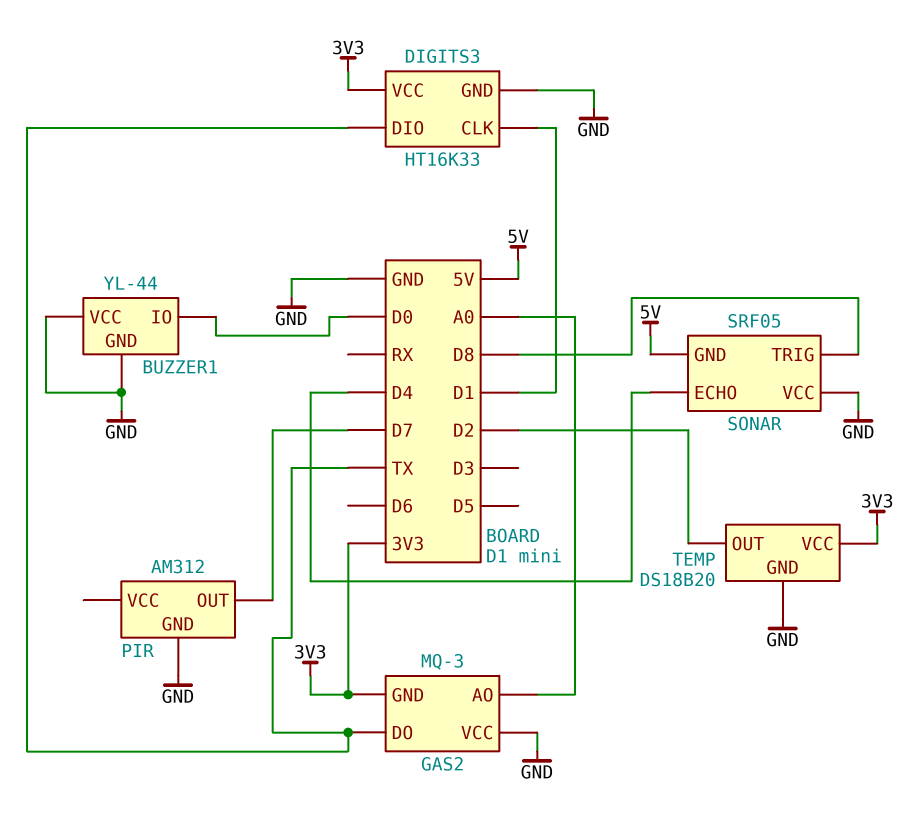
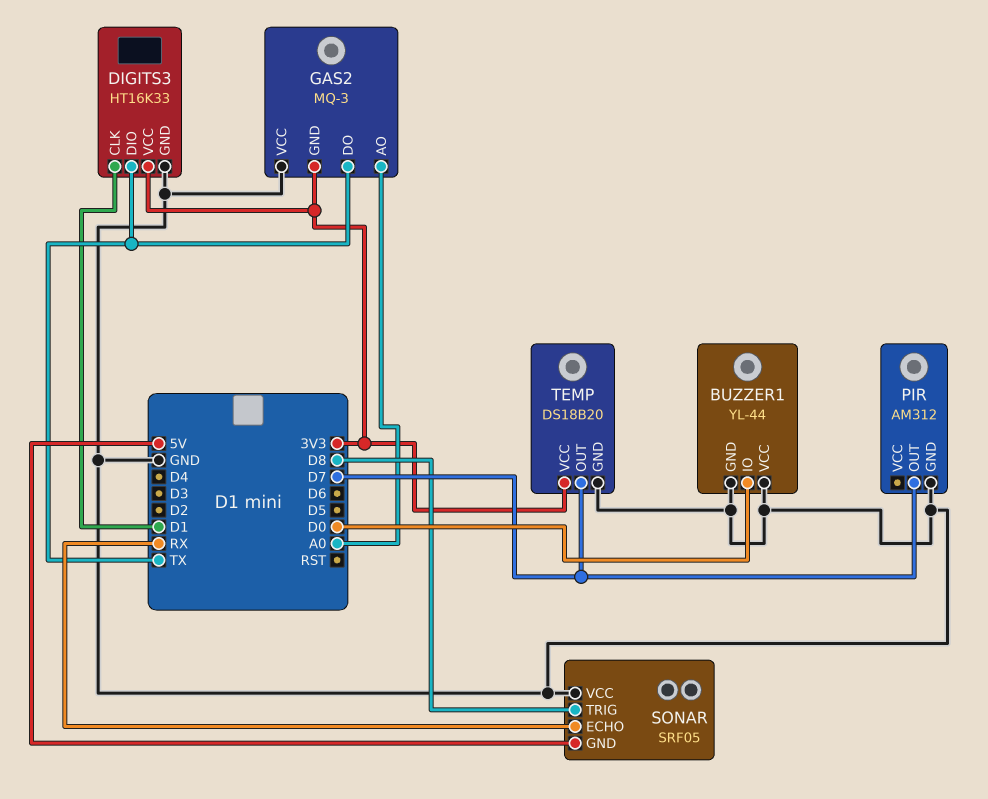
SONAR pin ECHO: D4 -> RX
TEMP pin OUT: D2 -> D7

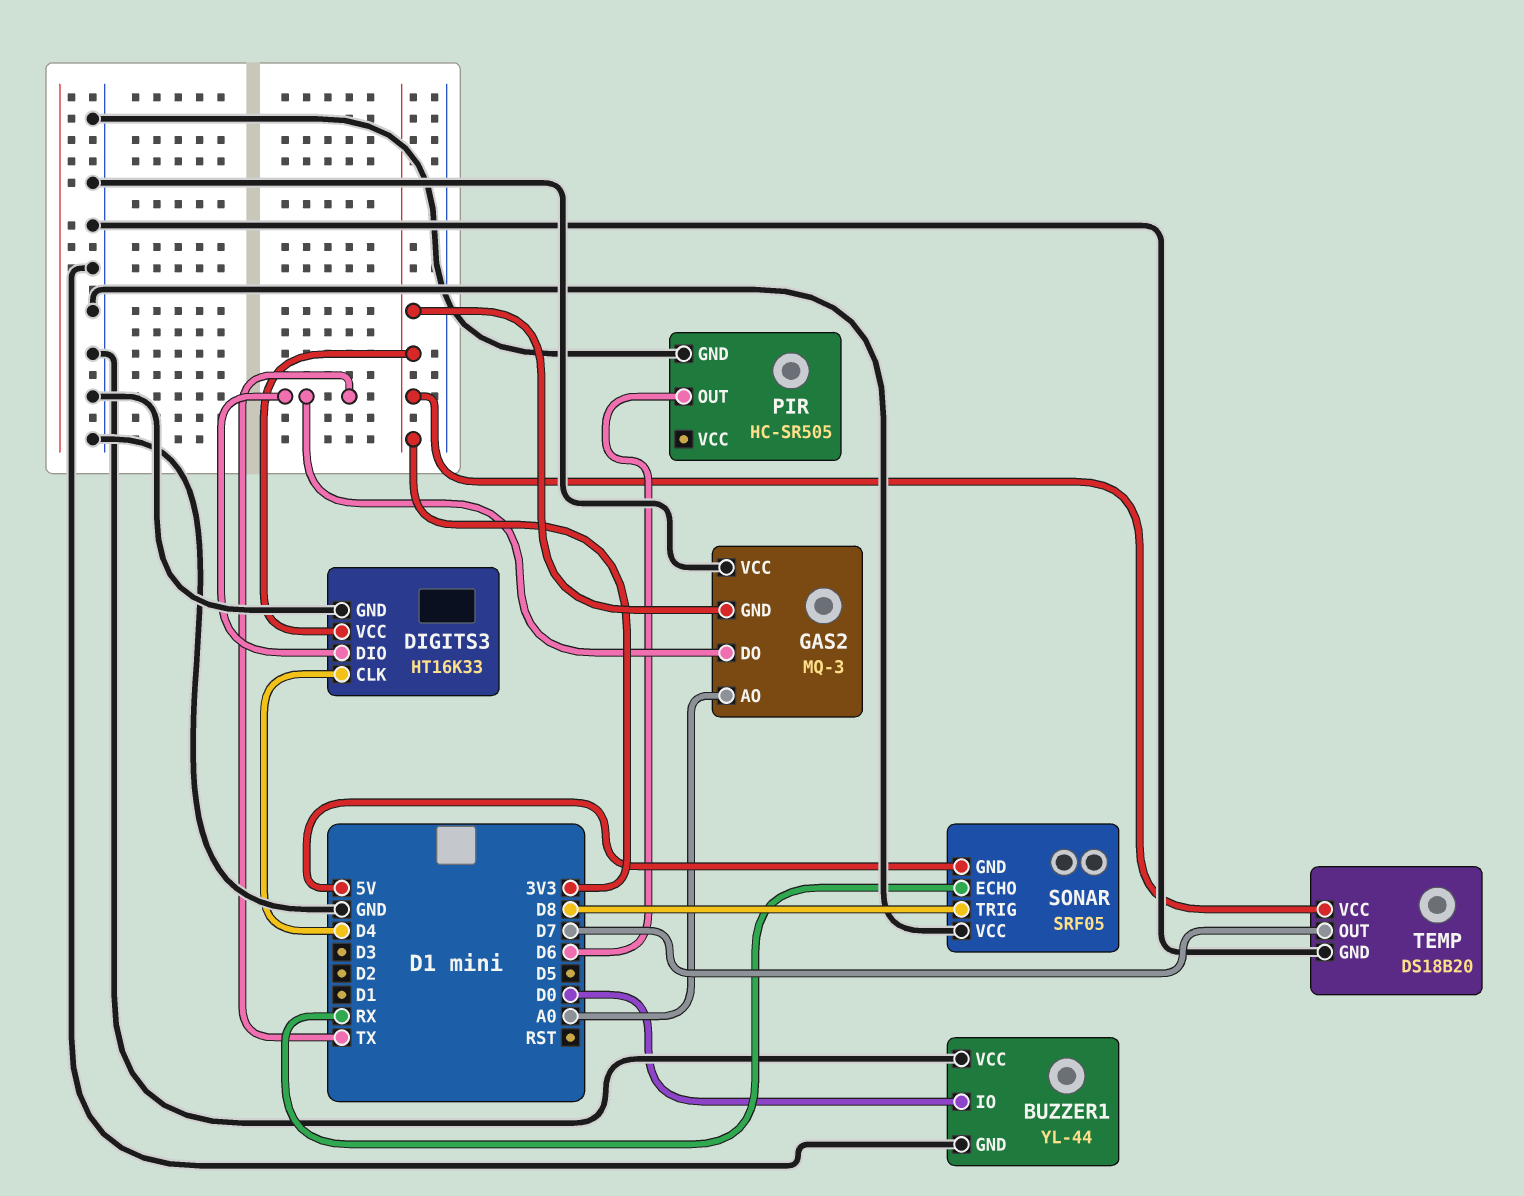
DIGITS3 pin CLK: D1 -> D4
PIR: AM312 -> HC-SR505
PIR pin OUT: D7 -> D6

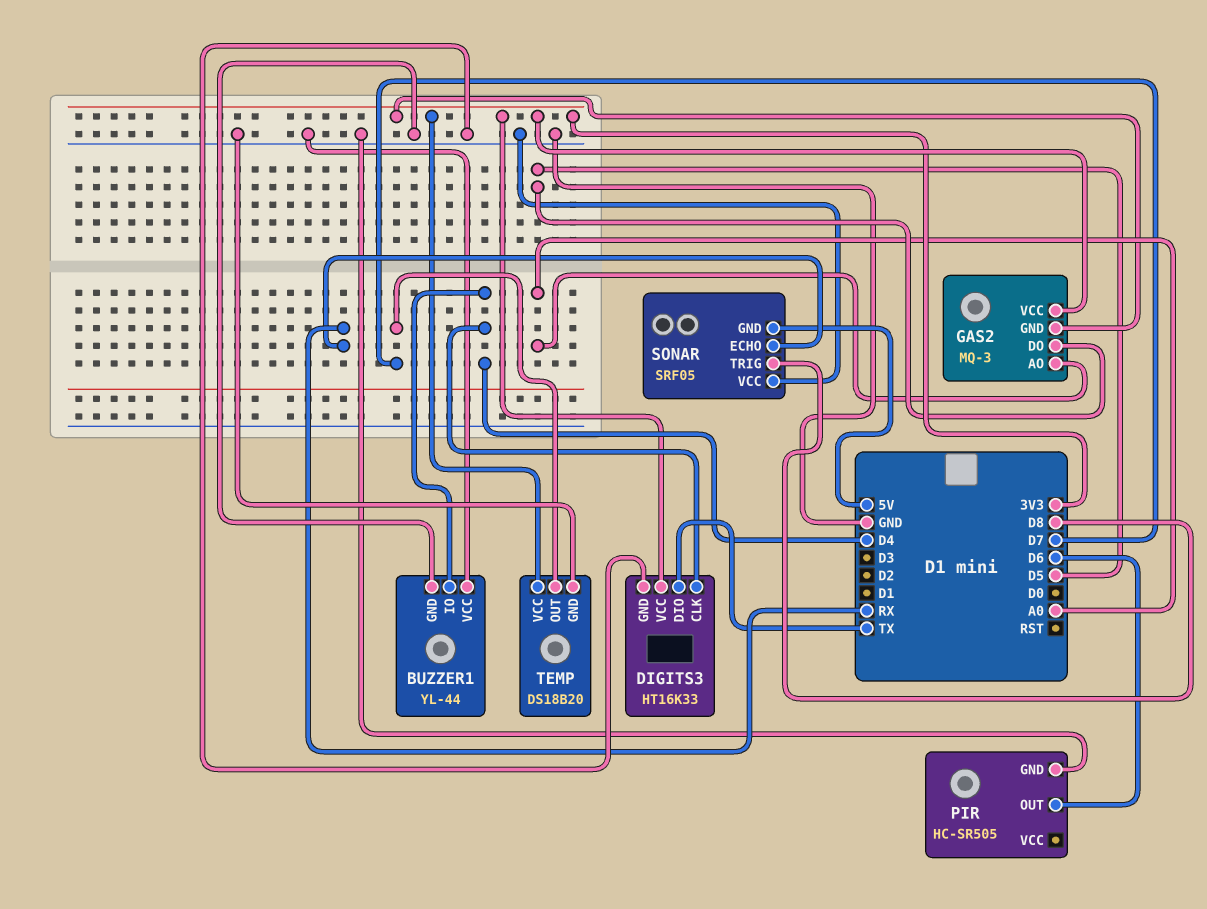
BUZZER1 pin IO: D0 -> D4
GAS2 pin DO: TX -> D5
GAS2 pin VCC: GND -> 3V3

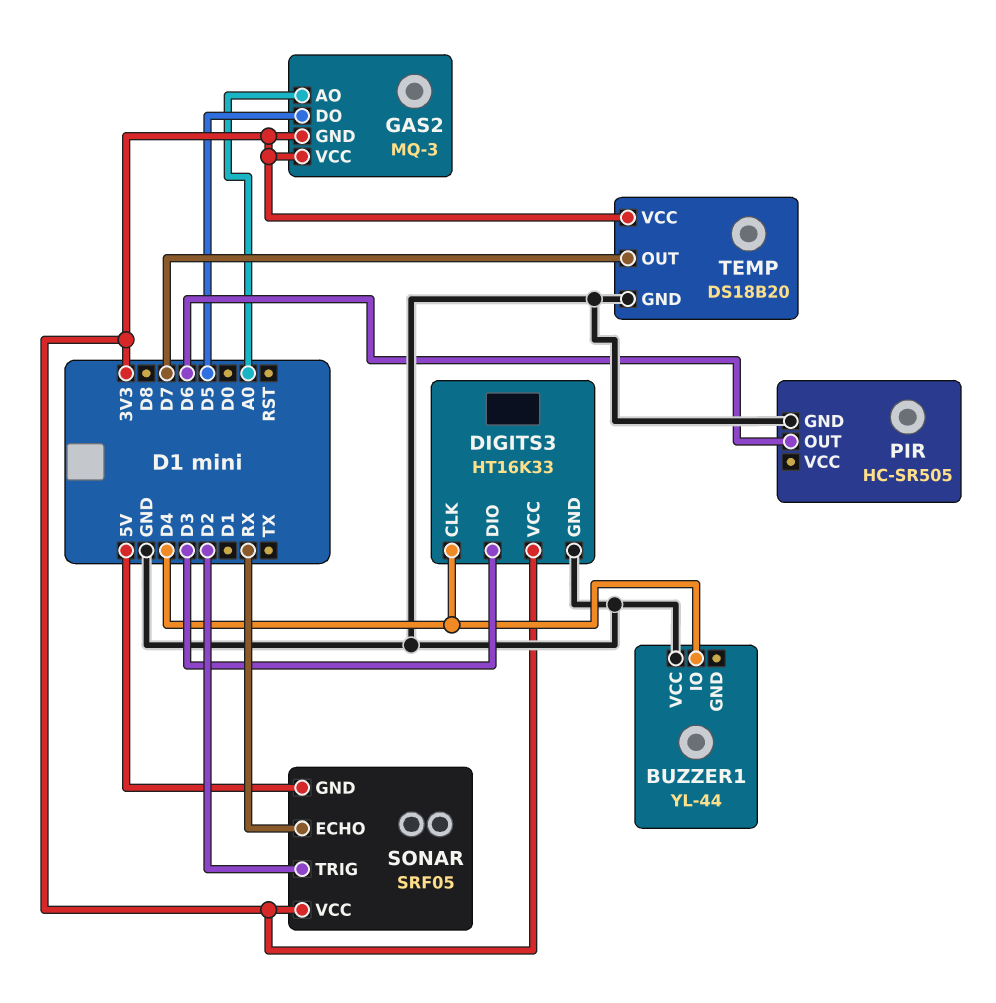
BUZZER1 pin GND: GND -> none
DIGITS3 pin DIO: TX -> D3
SONAR pin TRIG: D8 -> D2
SONAR pin VCC: GND -> 3V3

